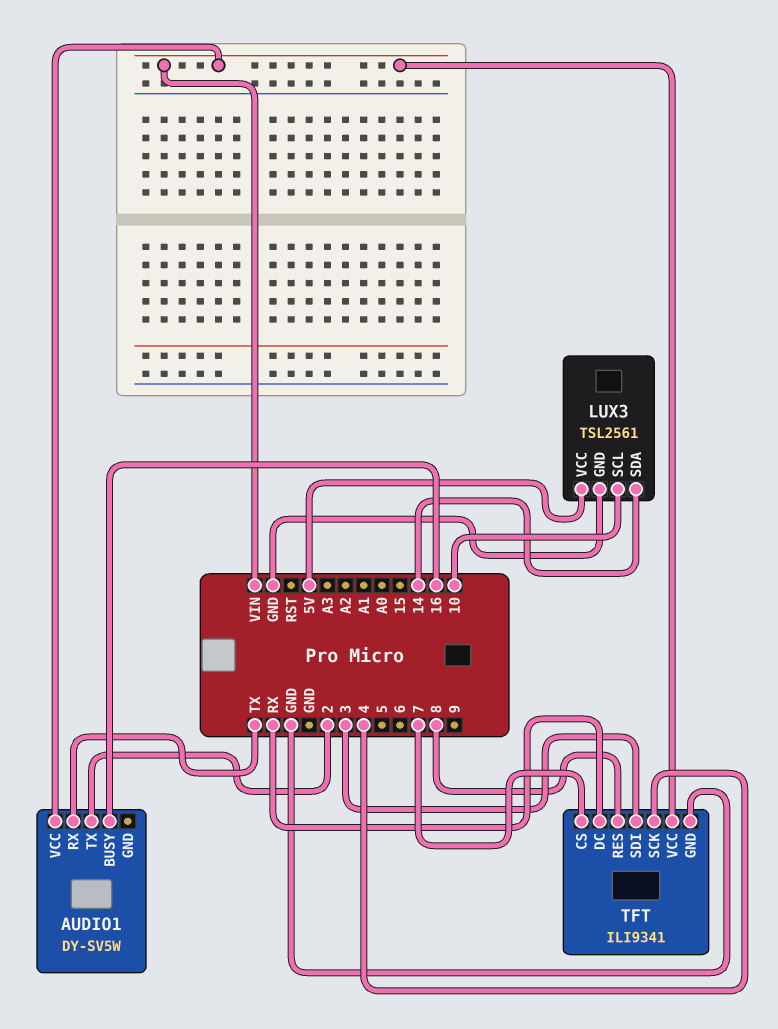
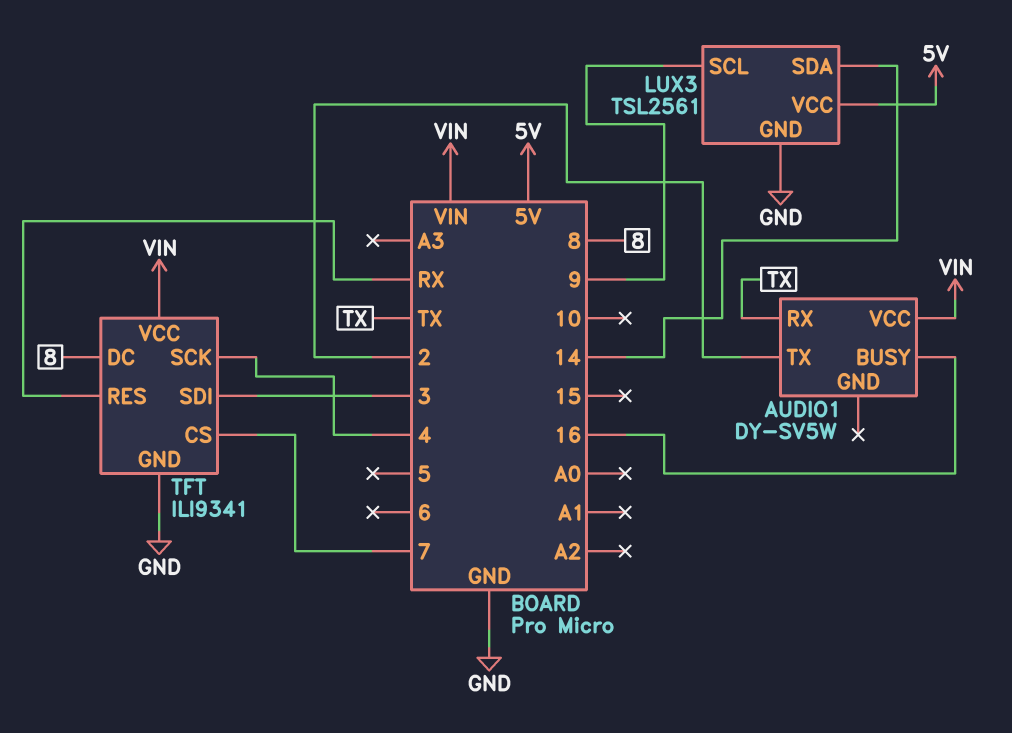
LUX3 pin SCL: 10 -> 9
TFT pin DC: RX -> 8
TFT pin RES: 8 -> RX

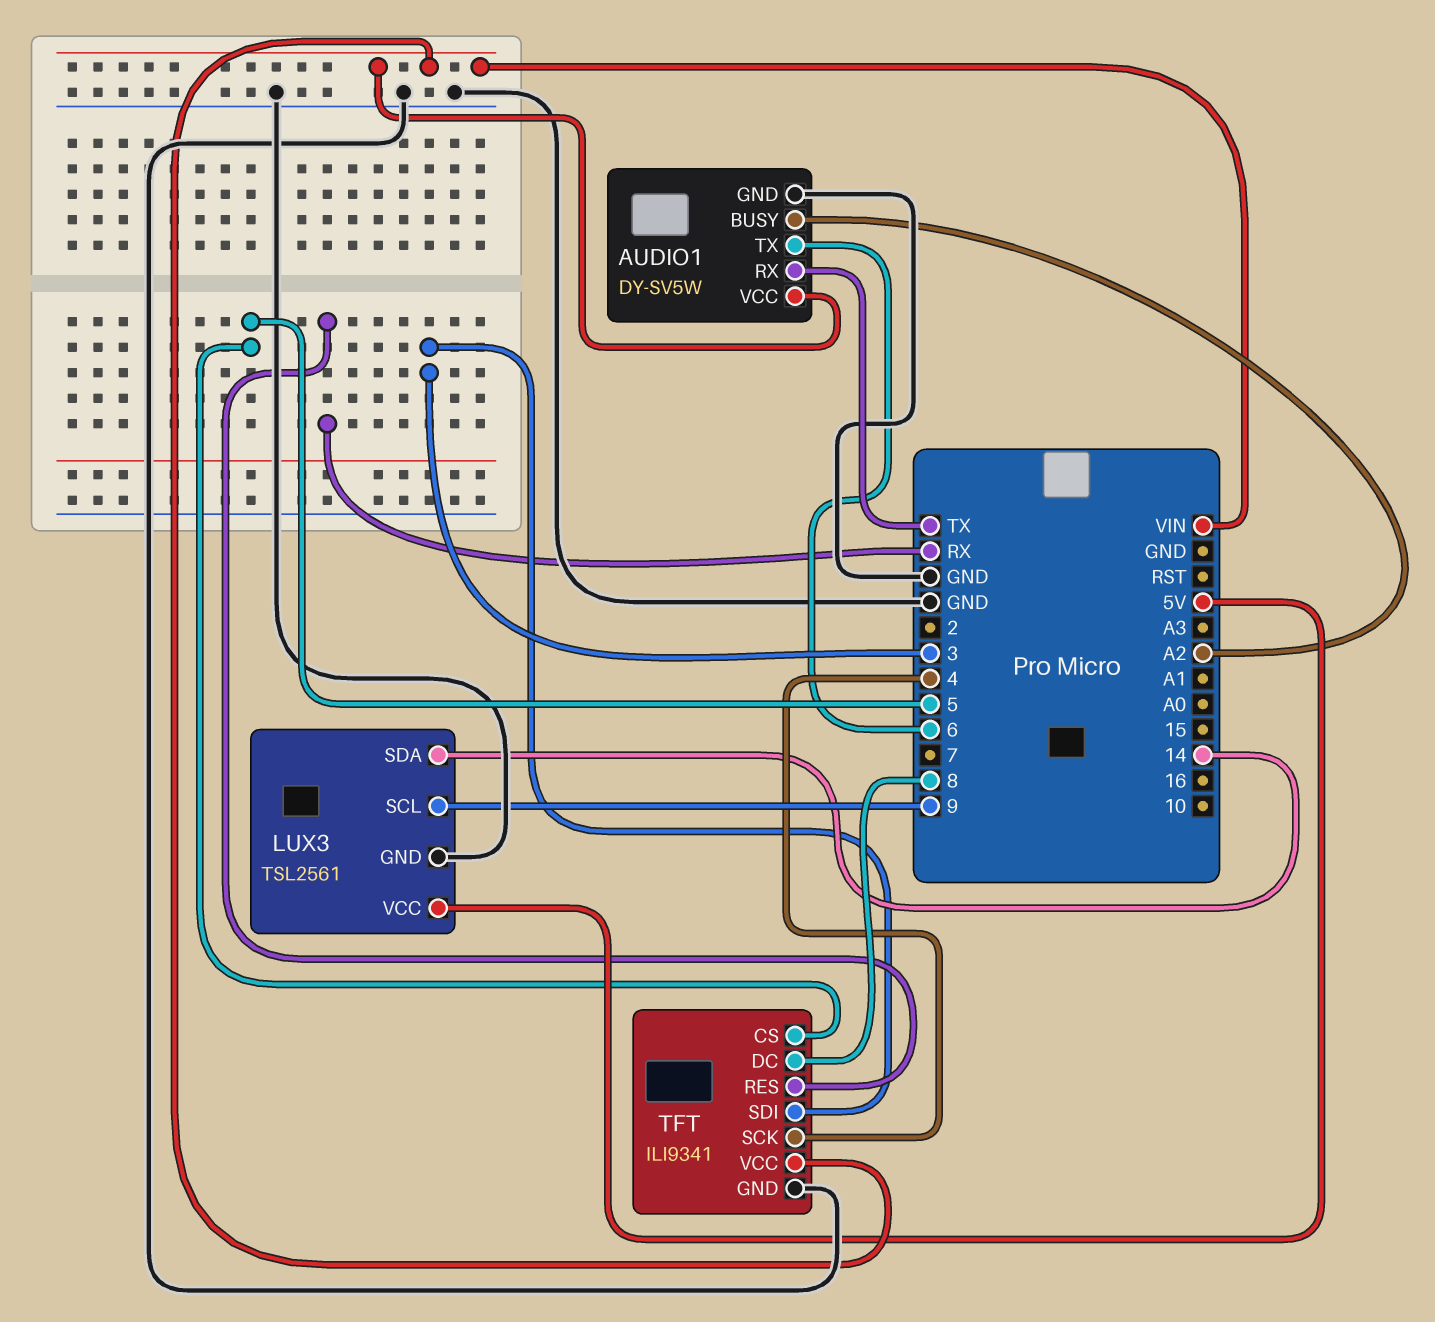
AUDIO1 pin BUSY: 16 -> A2
AUDIO1 pin GND: none -> GND
AUDIO1 pin TX: 2 -> 6
TFT pin CS: 7 -> 5

